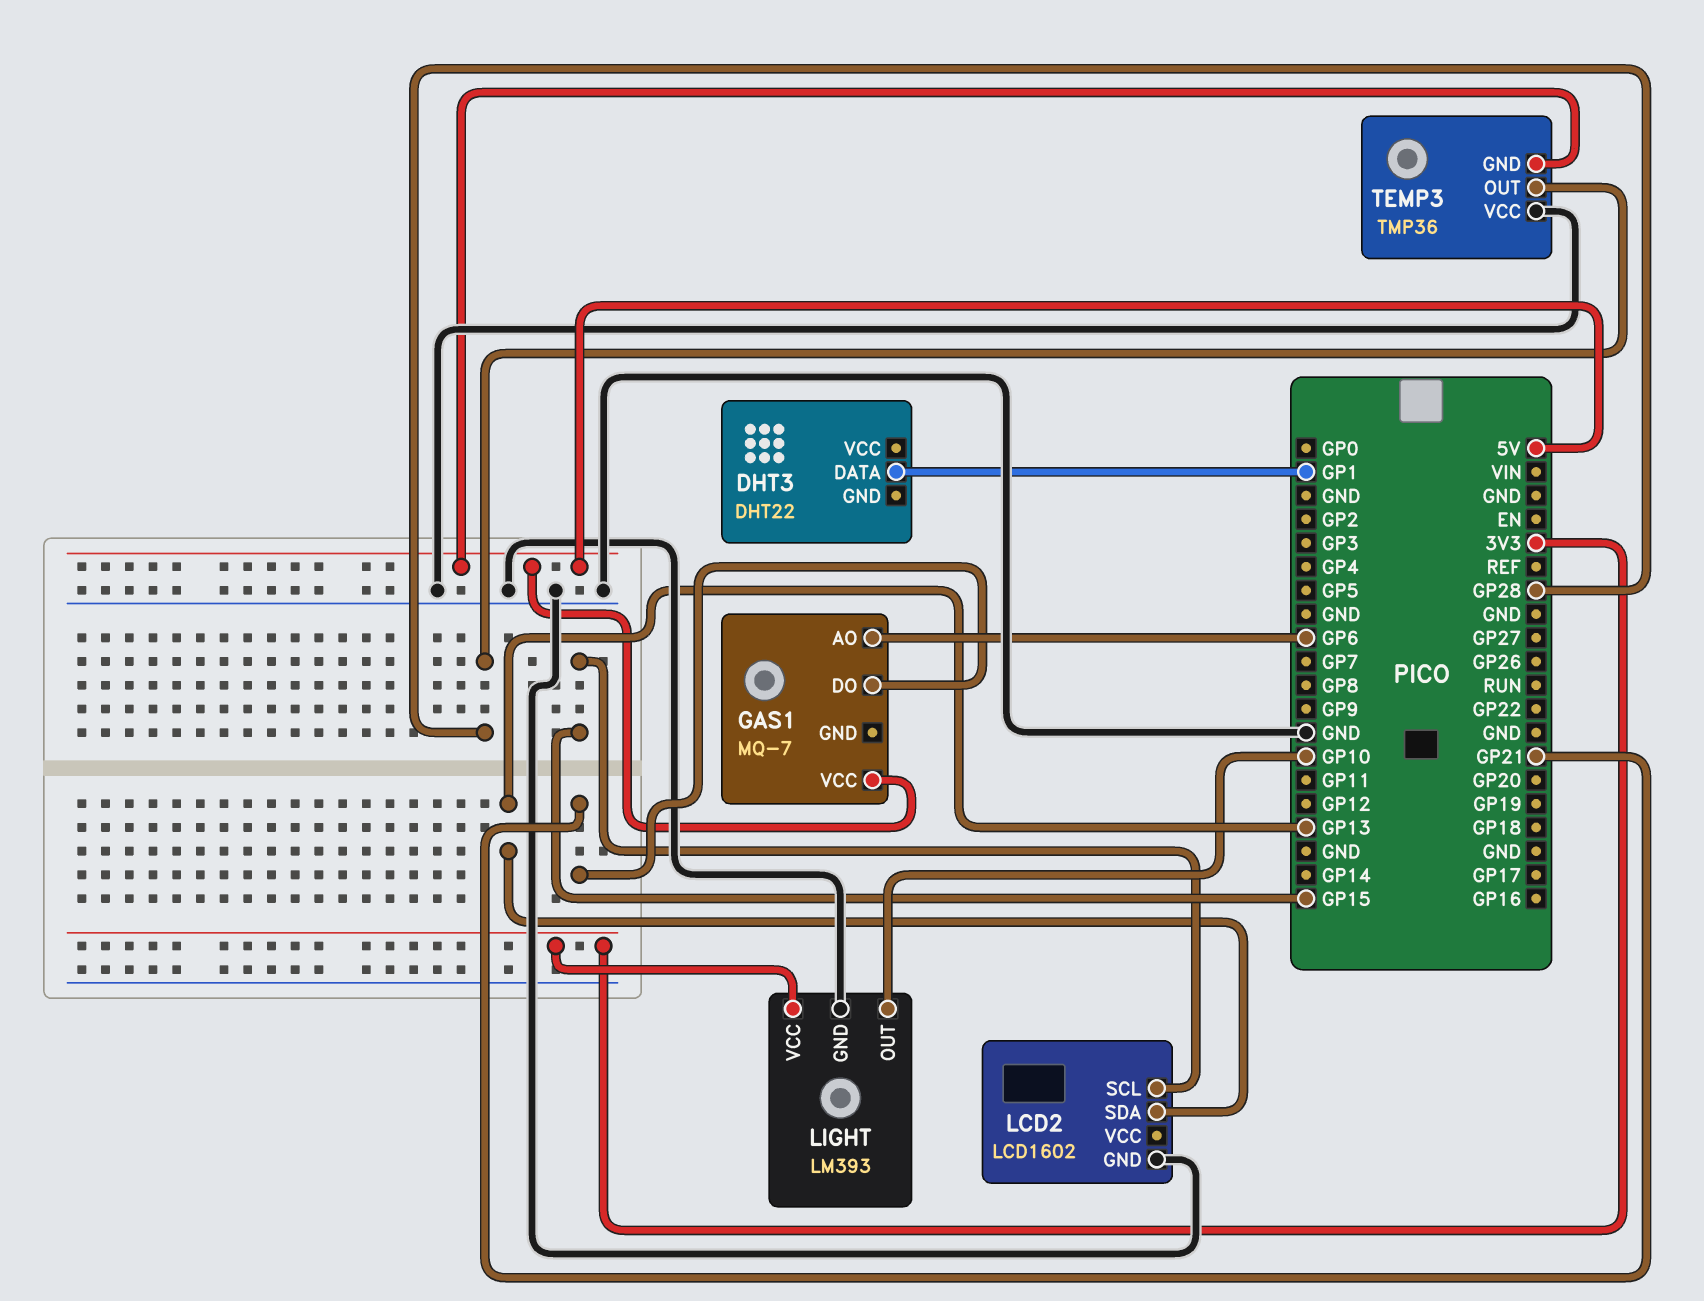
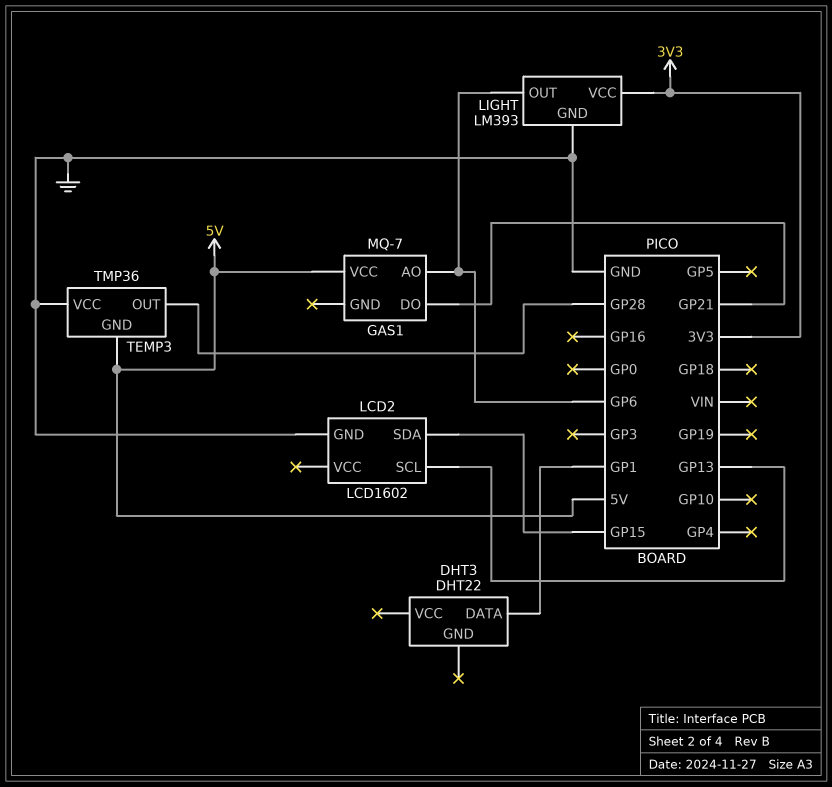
LCD2 pin SCL: GP15 -> GP13
LCD2 pin SDA: GP13 -> GP15
LIGHT pin OUT: GP10 -> GP6

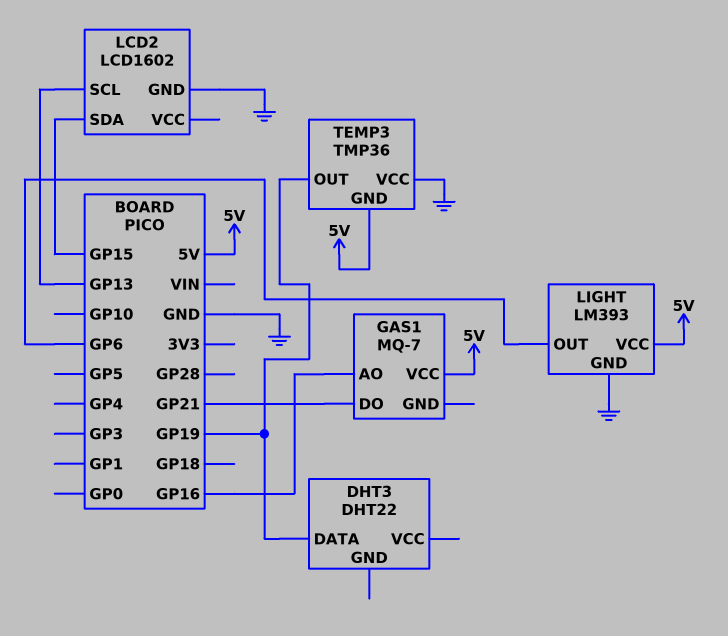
DHT3 pin DATA: GP1 -> GP19
GAS1 pin AO: GP6 -> GP16
LIGHT pin VCC: 3V3 -> 5V
TEMP3 pin OUT: GP28 -> GP19

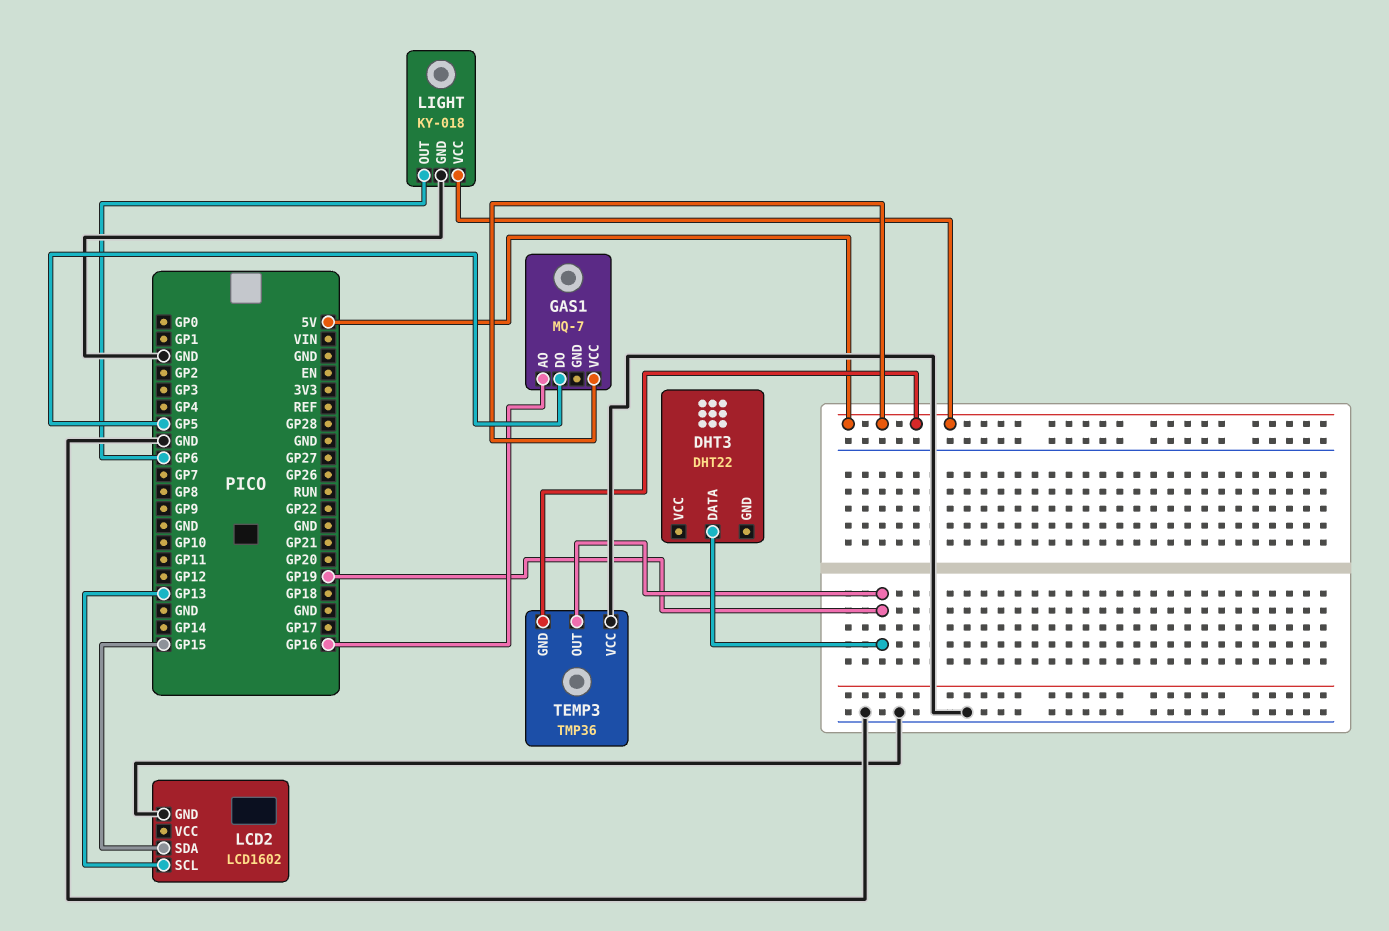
GAS1 pin DO: GP21 -> GP5
LIGHT: LM393 -> KY-018

